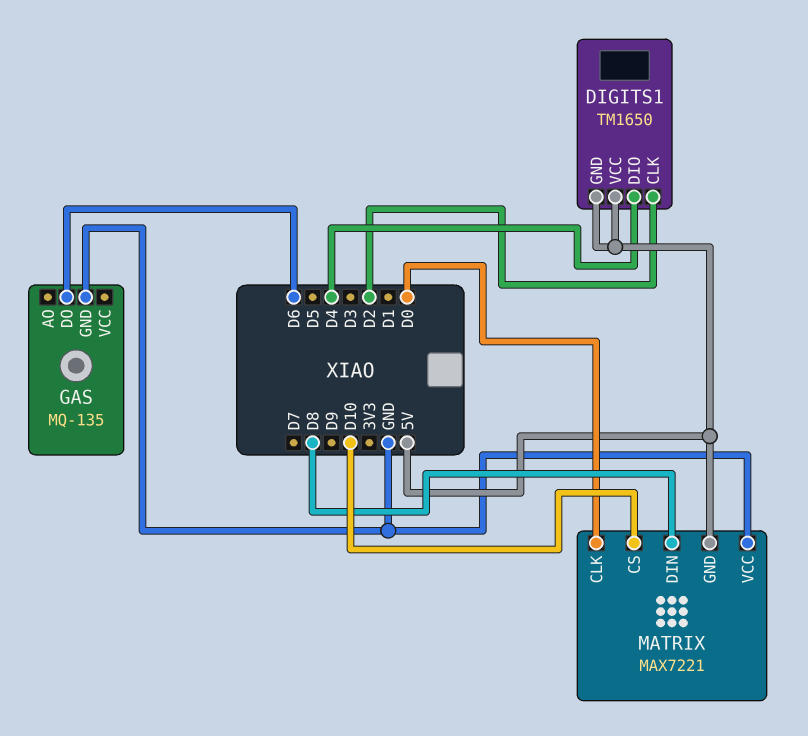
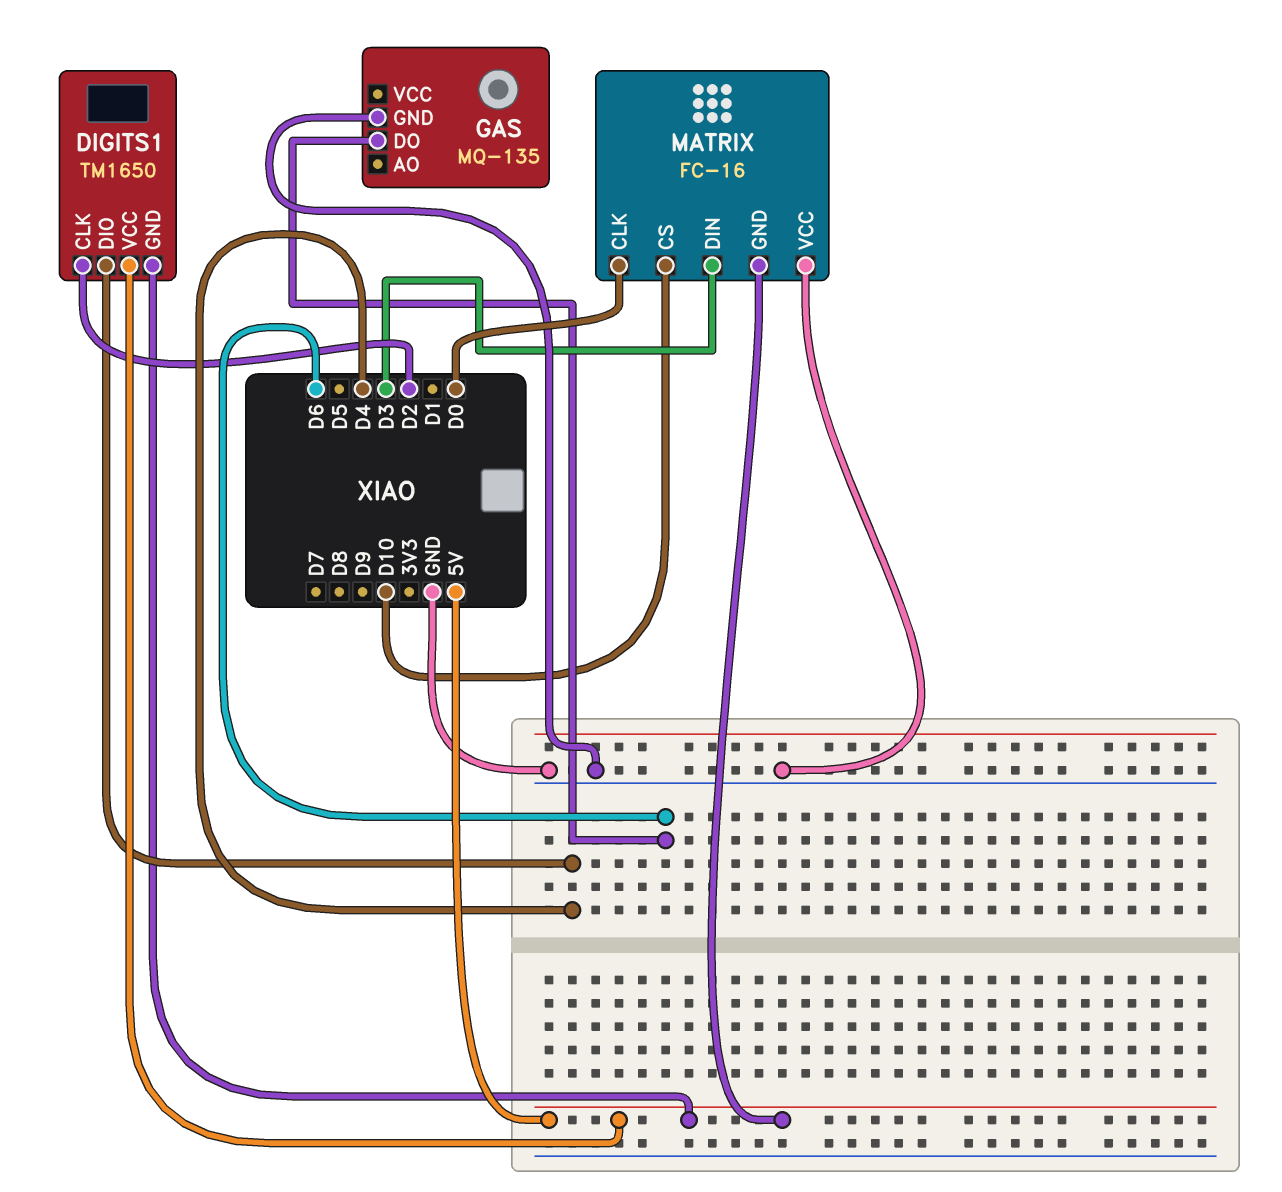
MATRIX: MAX7221 -> FC-16
MATRIX pin DIN: D8 -> D3

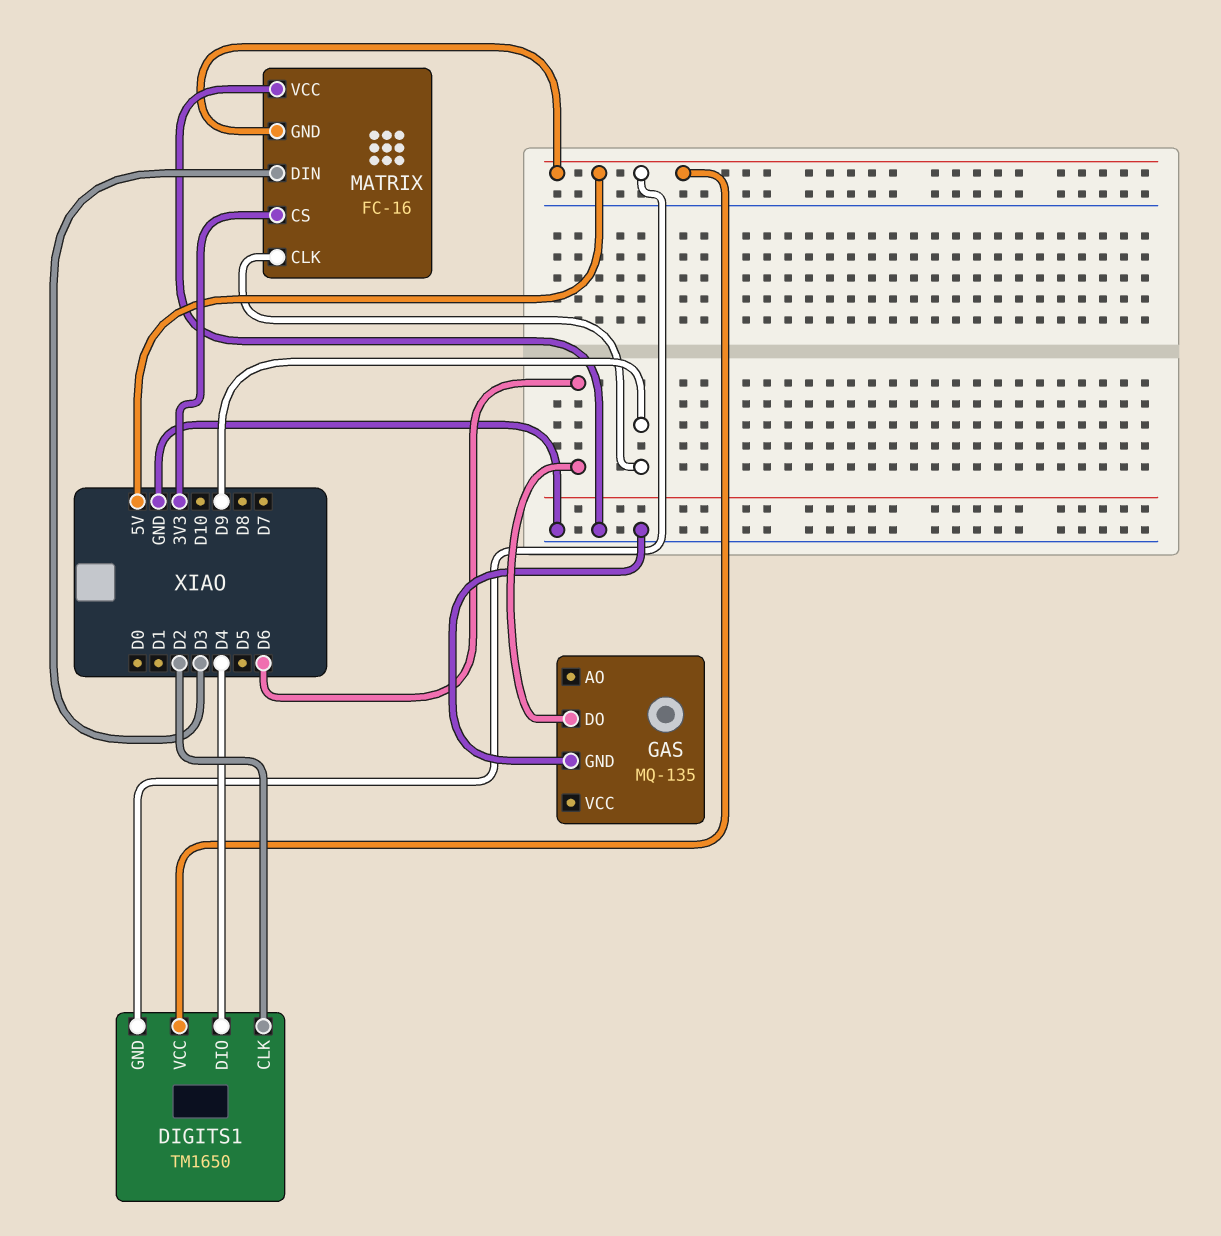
MATRIX pin CLK: D0 -> D9
MATRIX pin CS: D10 -> 3V3

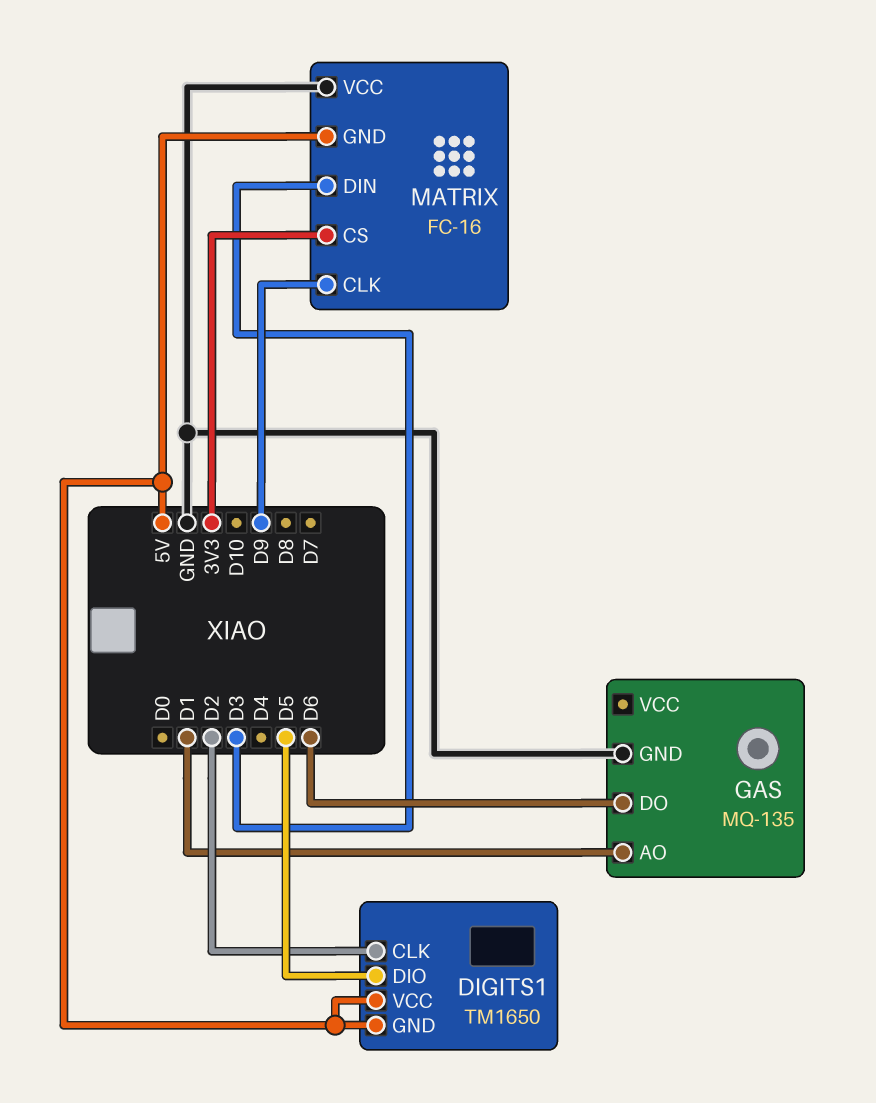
DIGITS1 pin DIO: D4 -> D5
GAS pin AO: none -> D1

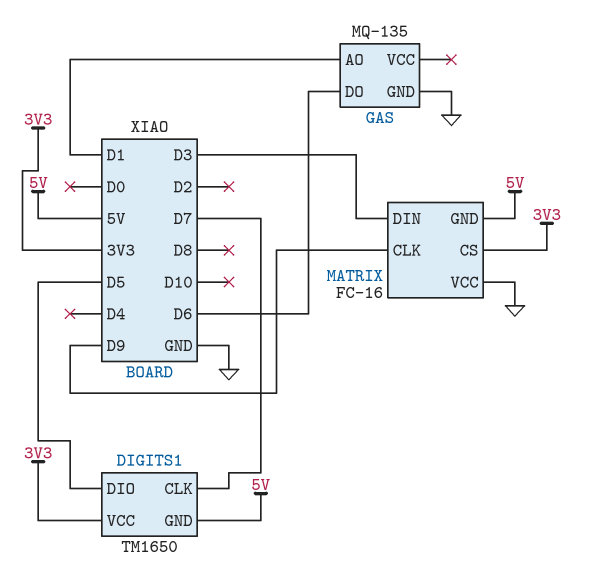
DIGITS1 pin CLK: D2 -> D7
DIGITS1 pin VCC: 5V -> 3V3

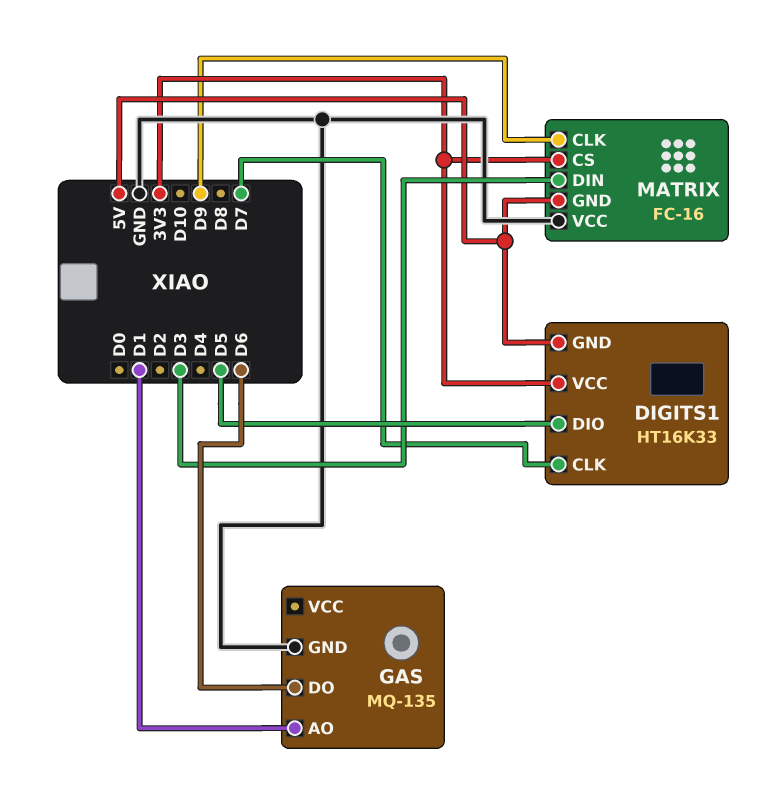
DIGITS1: TM1650 -> HT16K33

